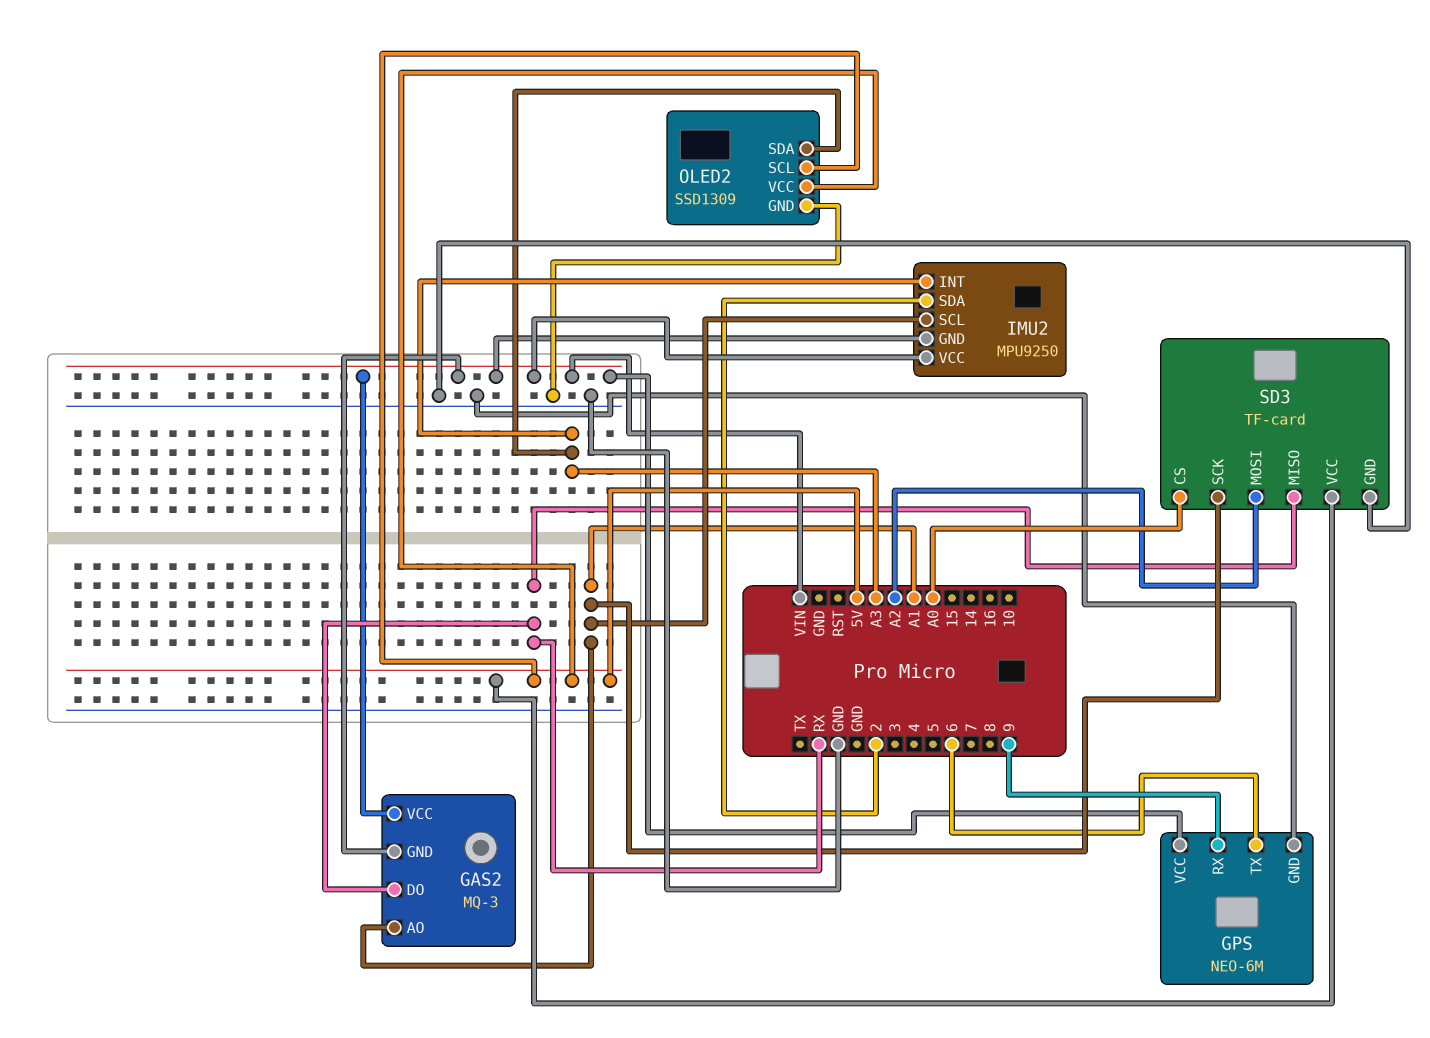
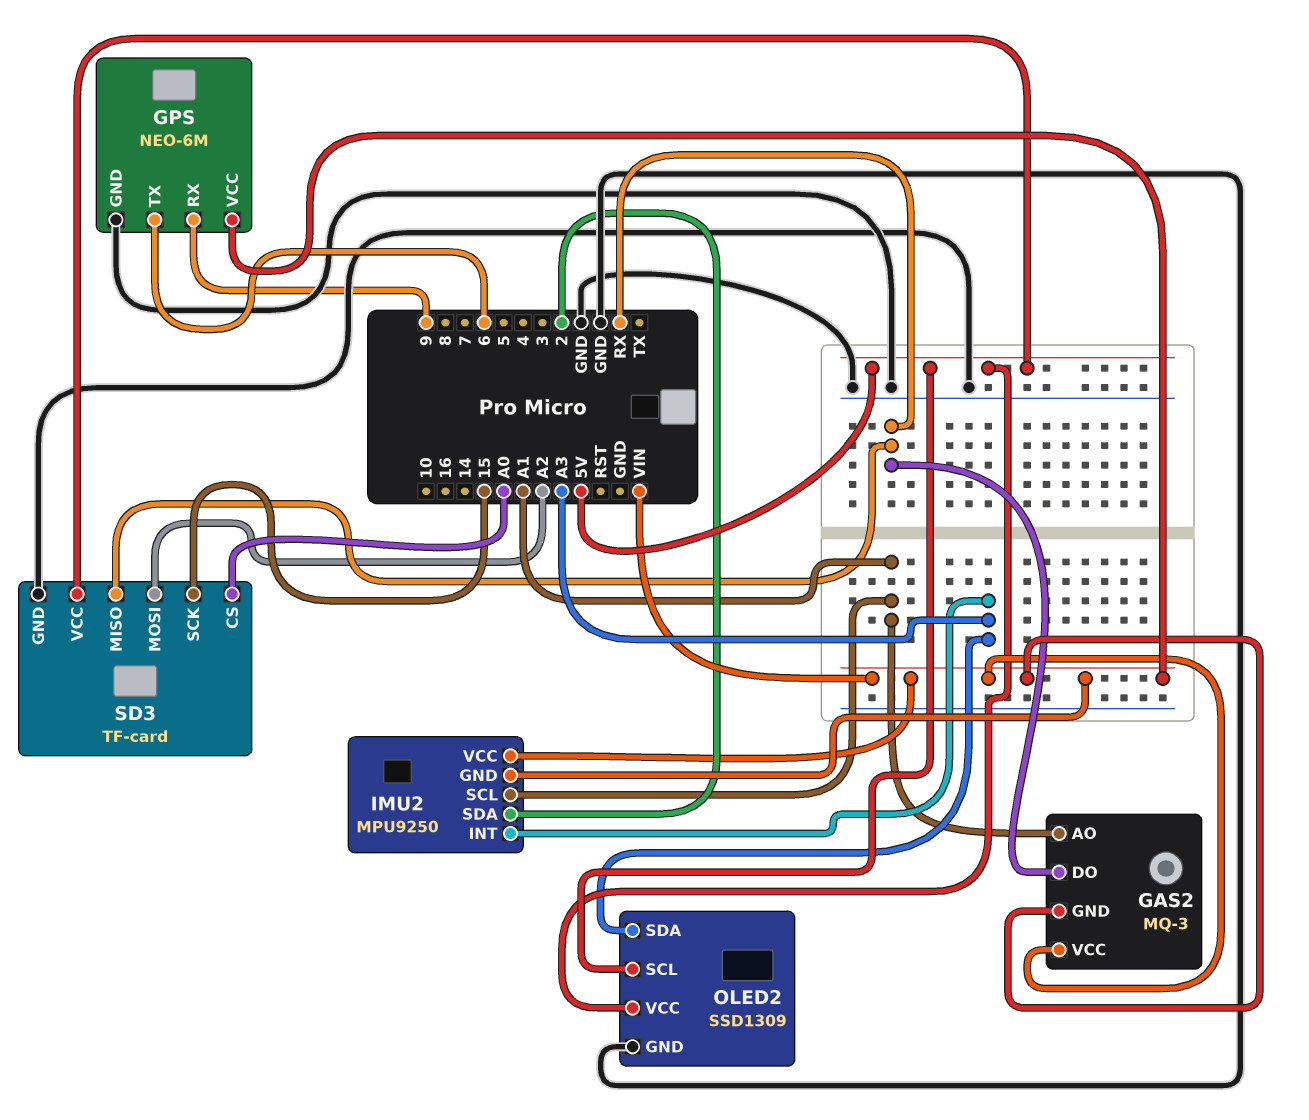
SD3 pin SCK: A1 -> 15

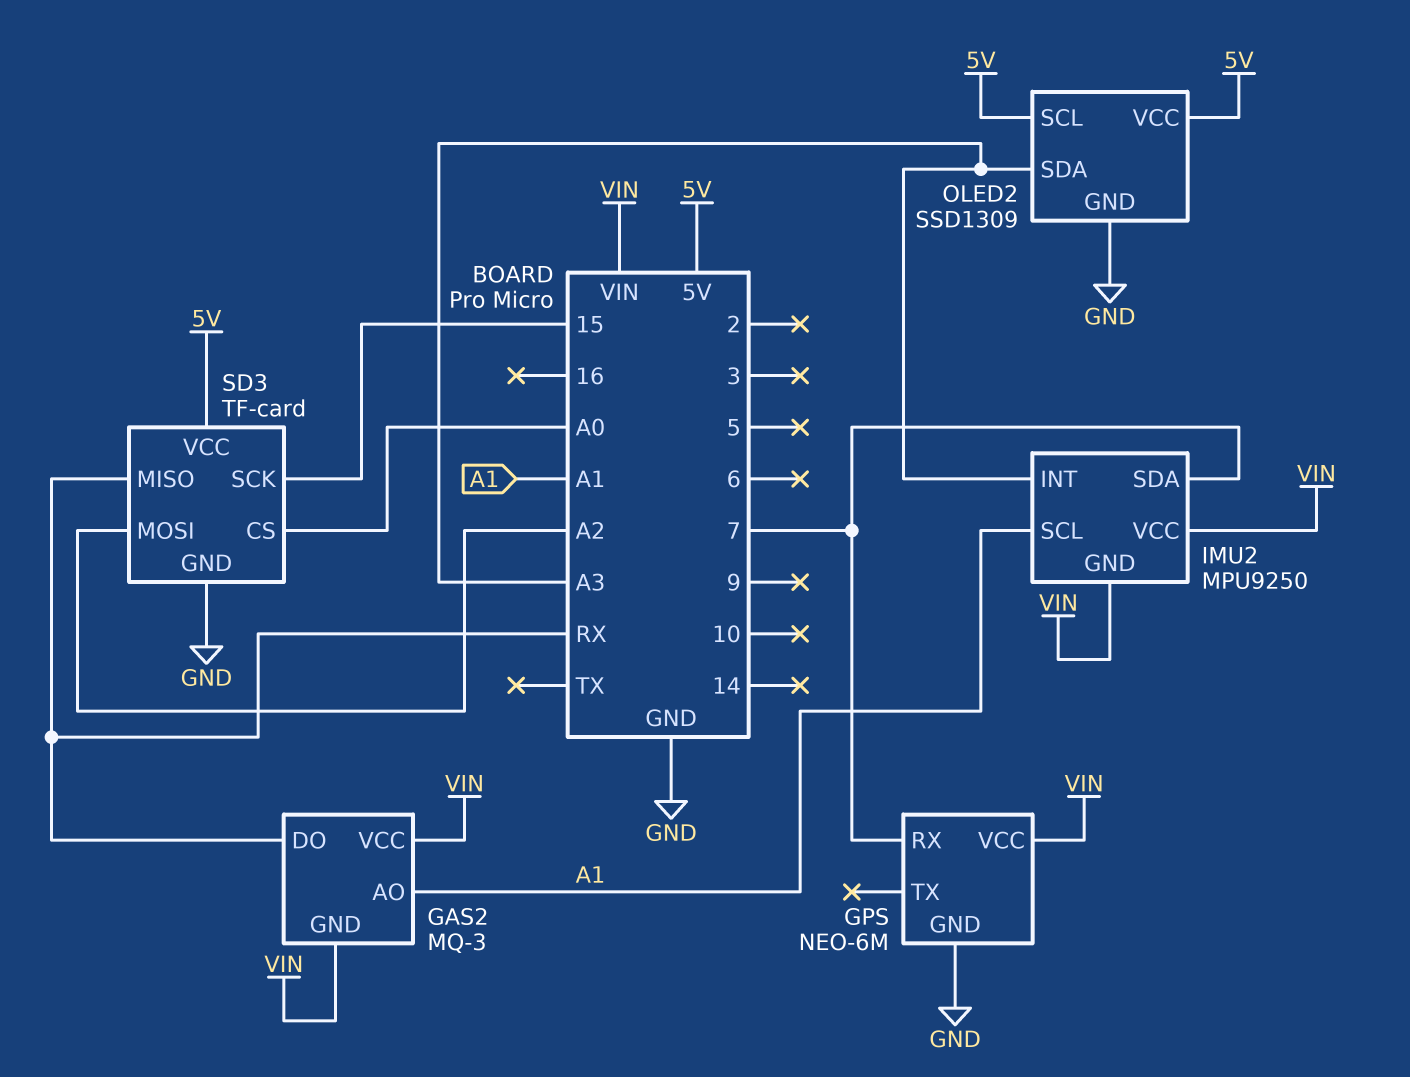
GPS pin RX: 9 -> 7
GPS pin TX: 6 -> none
IMU2 pin SDA: 2 -> 7

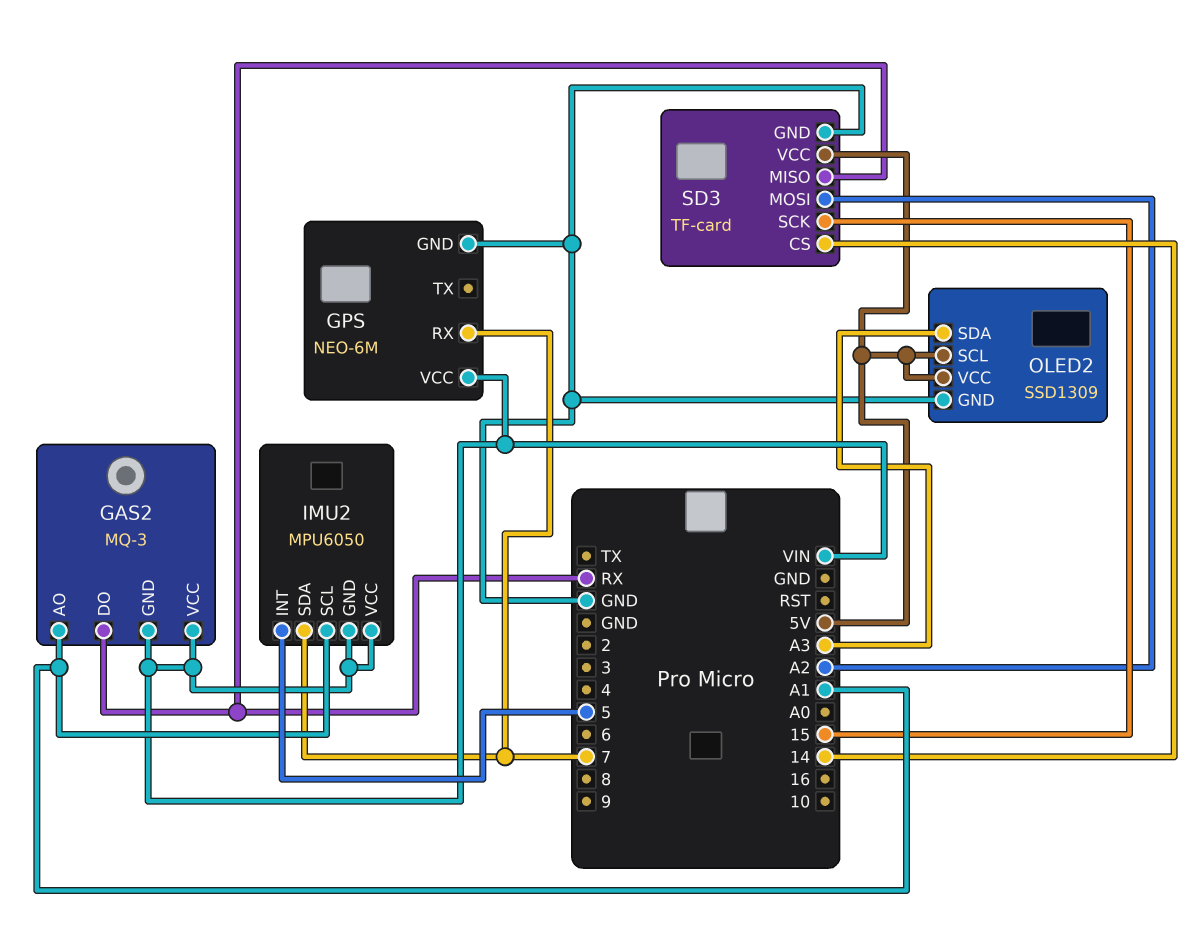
IMU2: MPU9250 -> MPU6050
IMU2 pin INT: A3 -> 5
SD3 pin CS: A0 -> 14

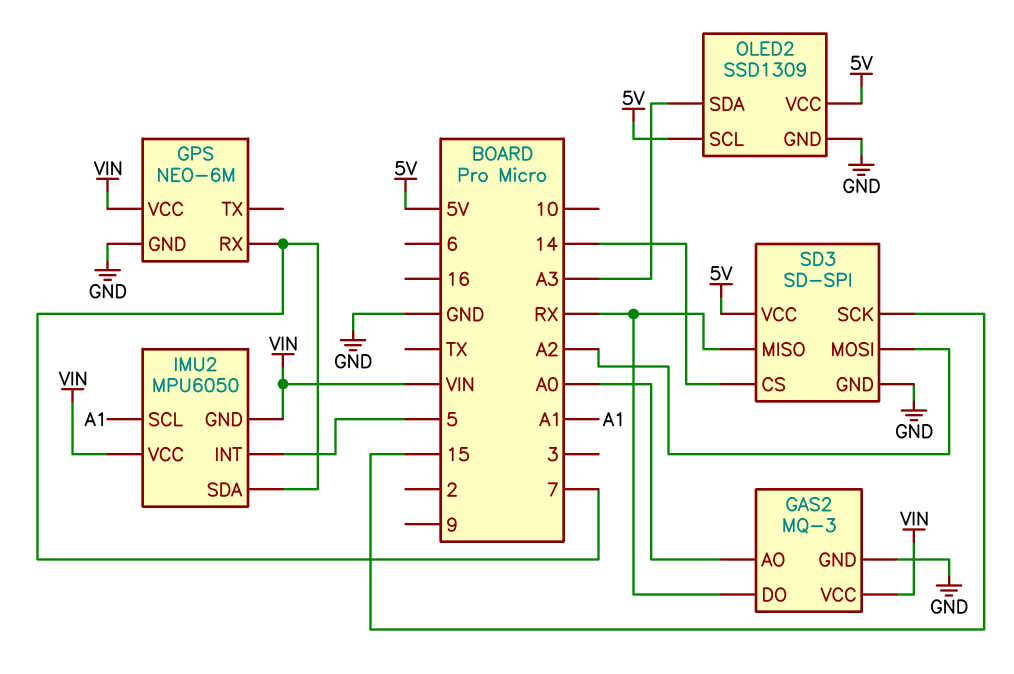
GAS2 pin AO: A1 -> A0
GAS2 pin GND: VIN -> GND
SD3: TF-card -> SD-SPI

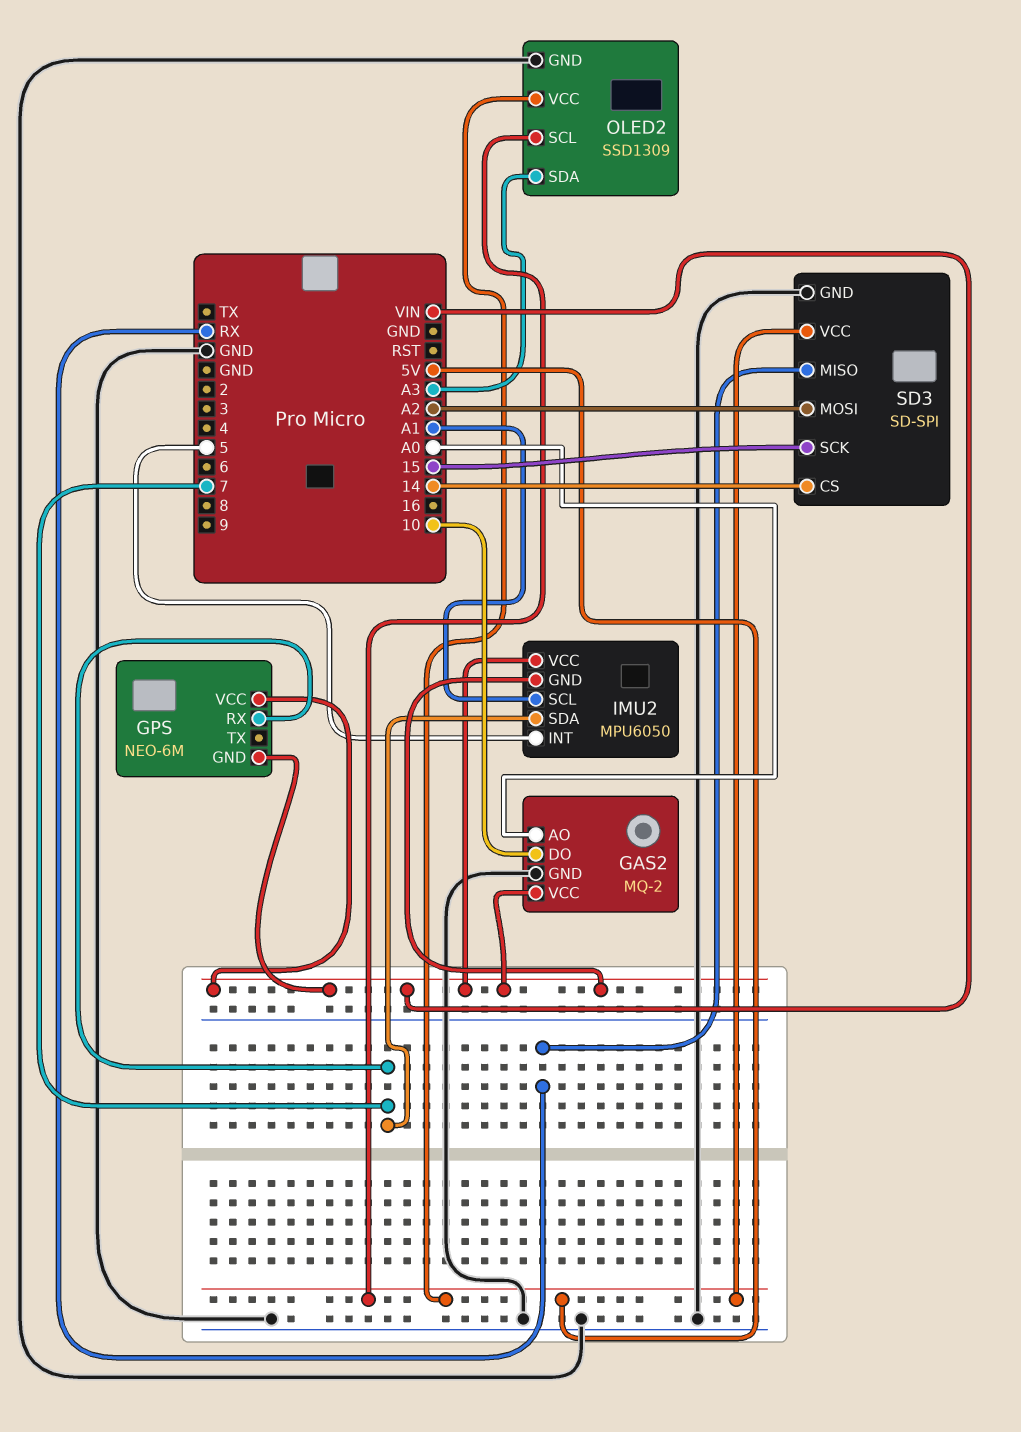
GAS2: MQ-3 -> MQ-2
GAS2 pin DO: RX -> 10
GPS pin GND: GND -> VIN

